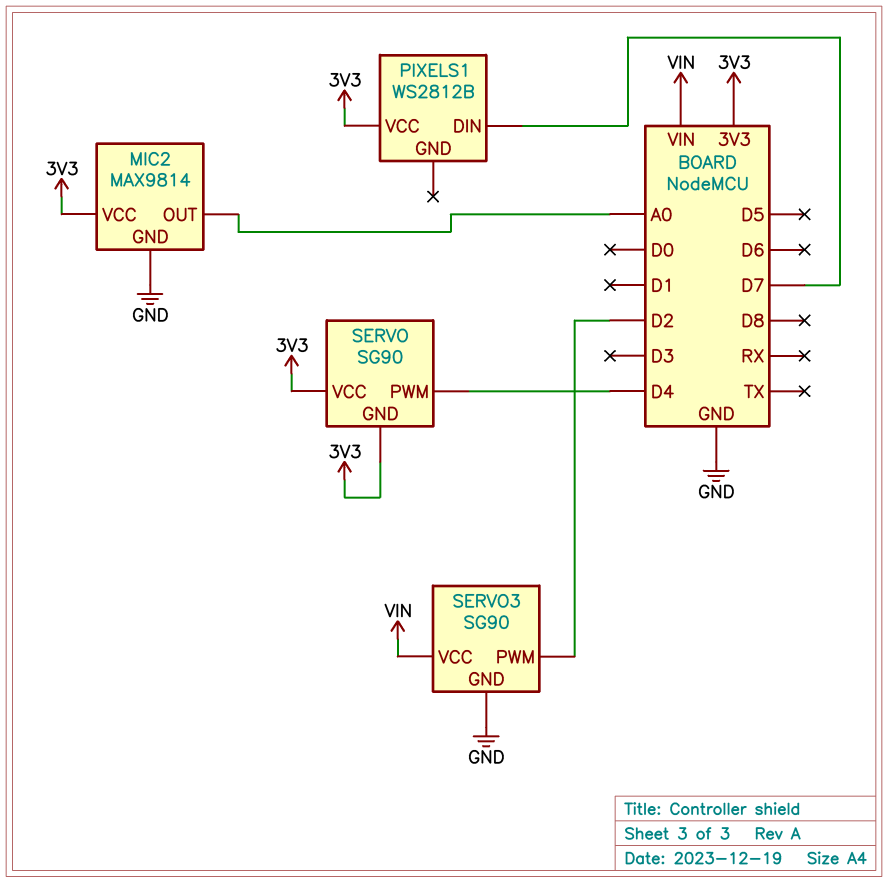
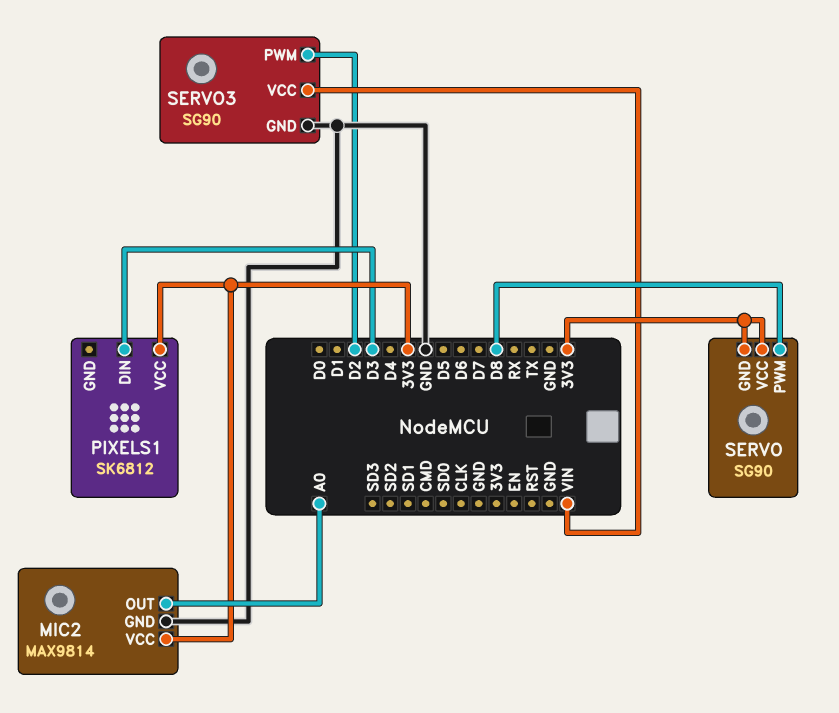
PIXELS1: WS2812B -> SK6812
PIXELS1 pin DIN: D7 -> D3
SERVO pin PWM: D4 -> D8

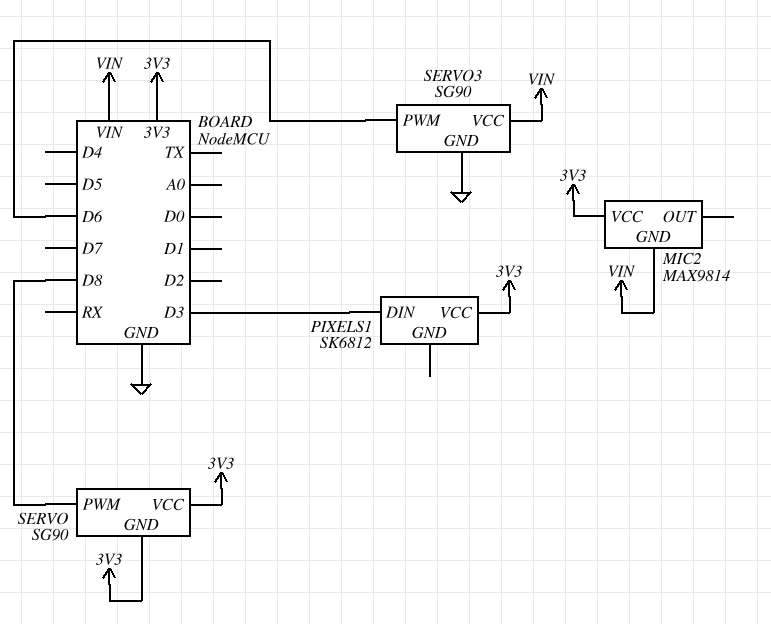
MIC2 pin GND: GND -> VIN
MIC2 pin OUT: A0 -> none
SERVO3 pin PWM: D2 -> D6

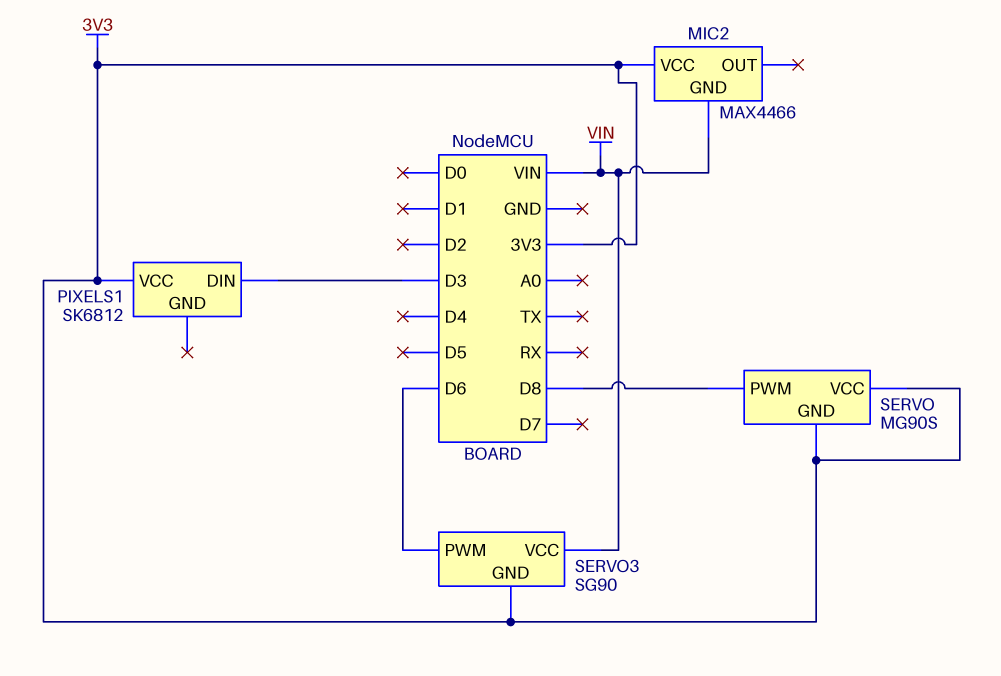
MIC2: MAX9814 -> MAX4466
SERVO: SG90 -> MG90S
SERVO3 pin GND: GND -> 3V3

